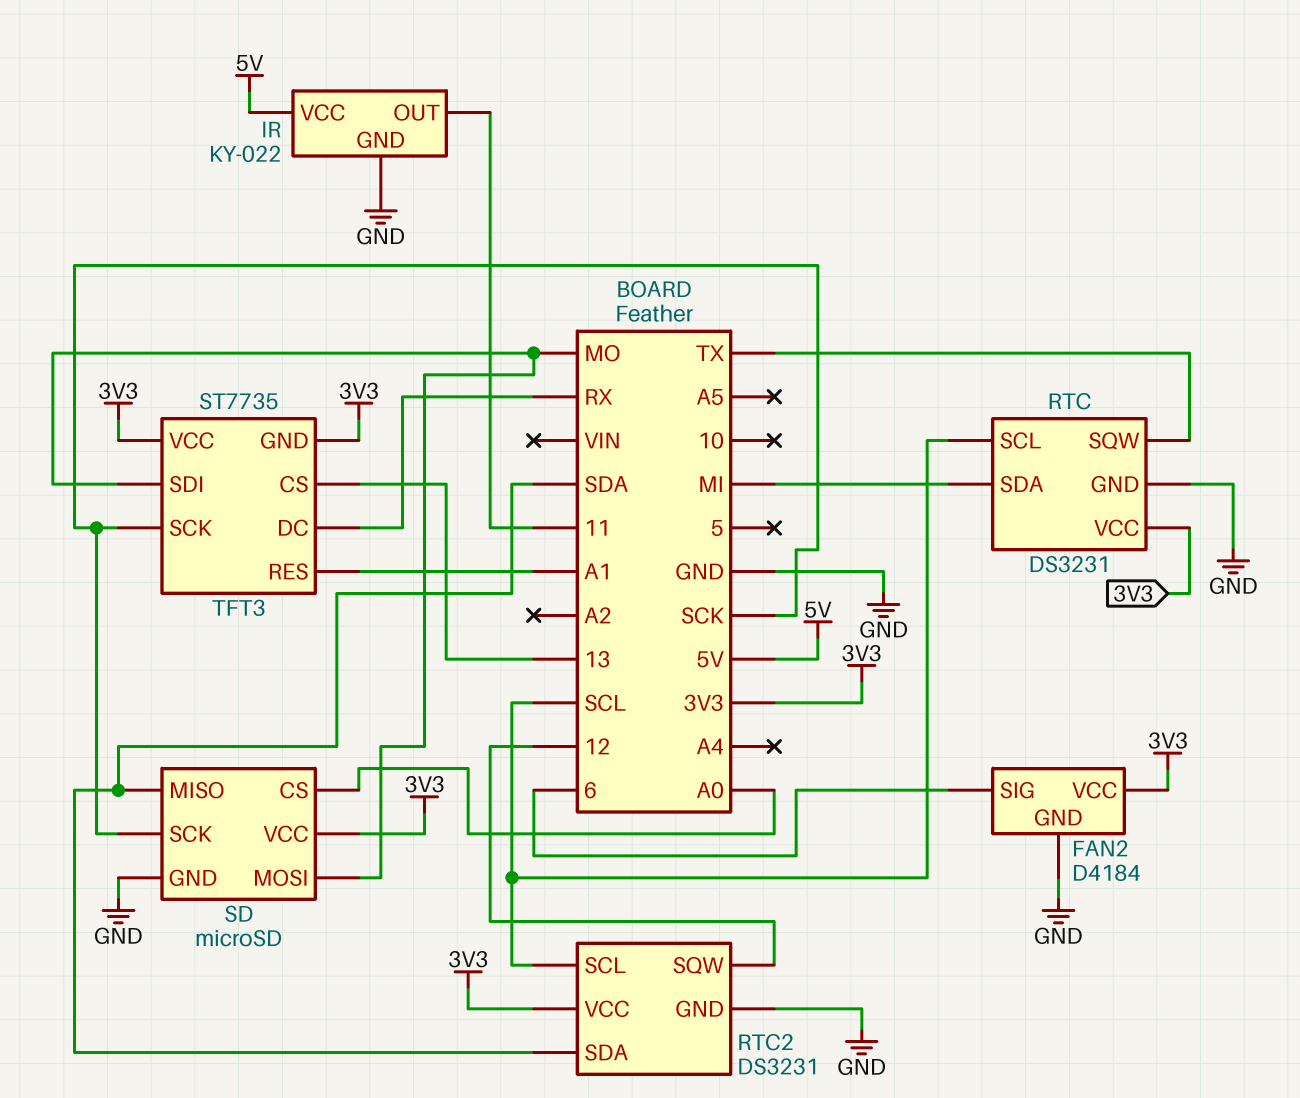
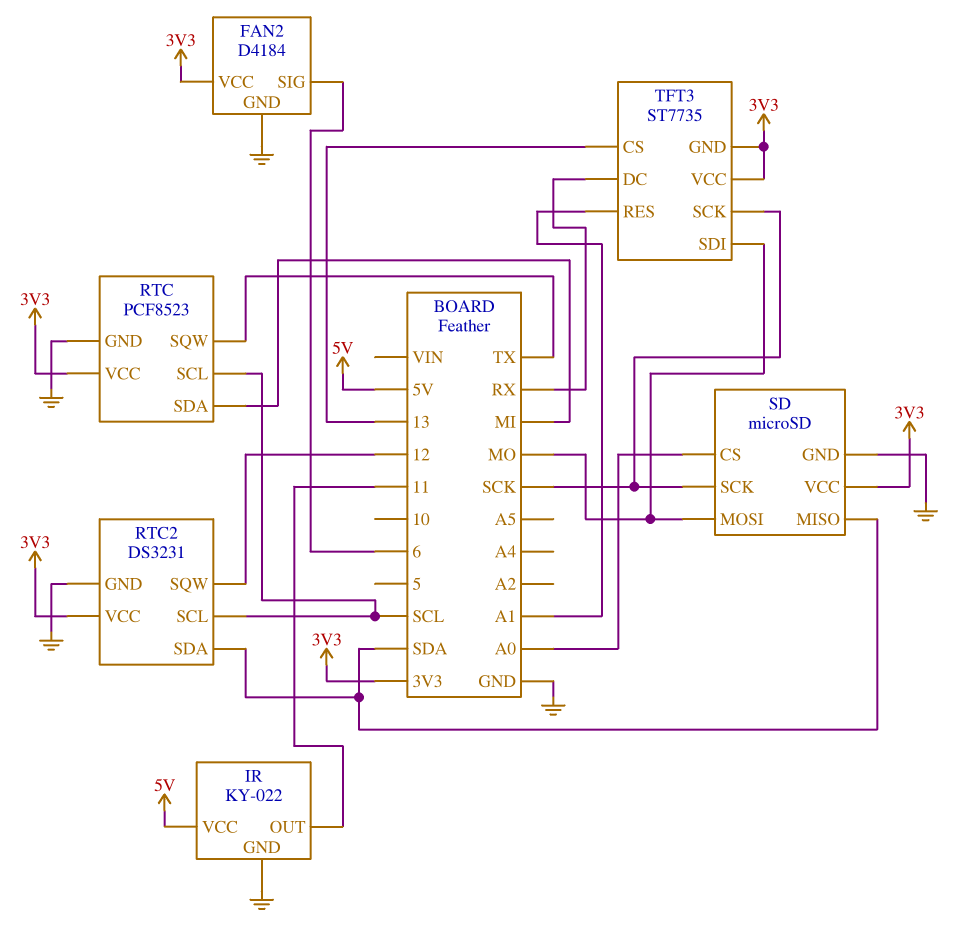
RTC: DS3231 -> PCF8523

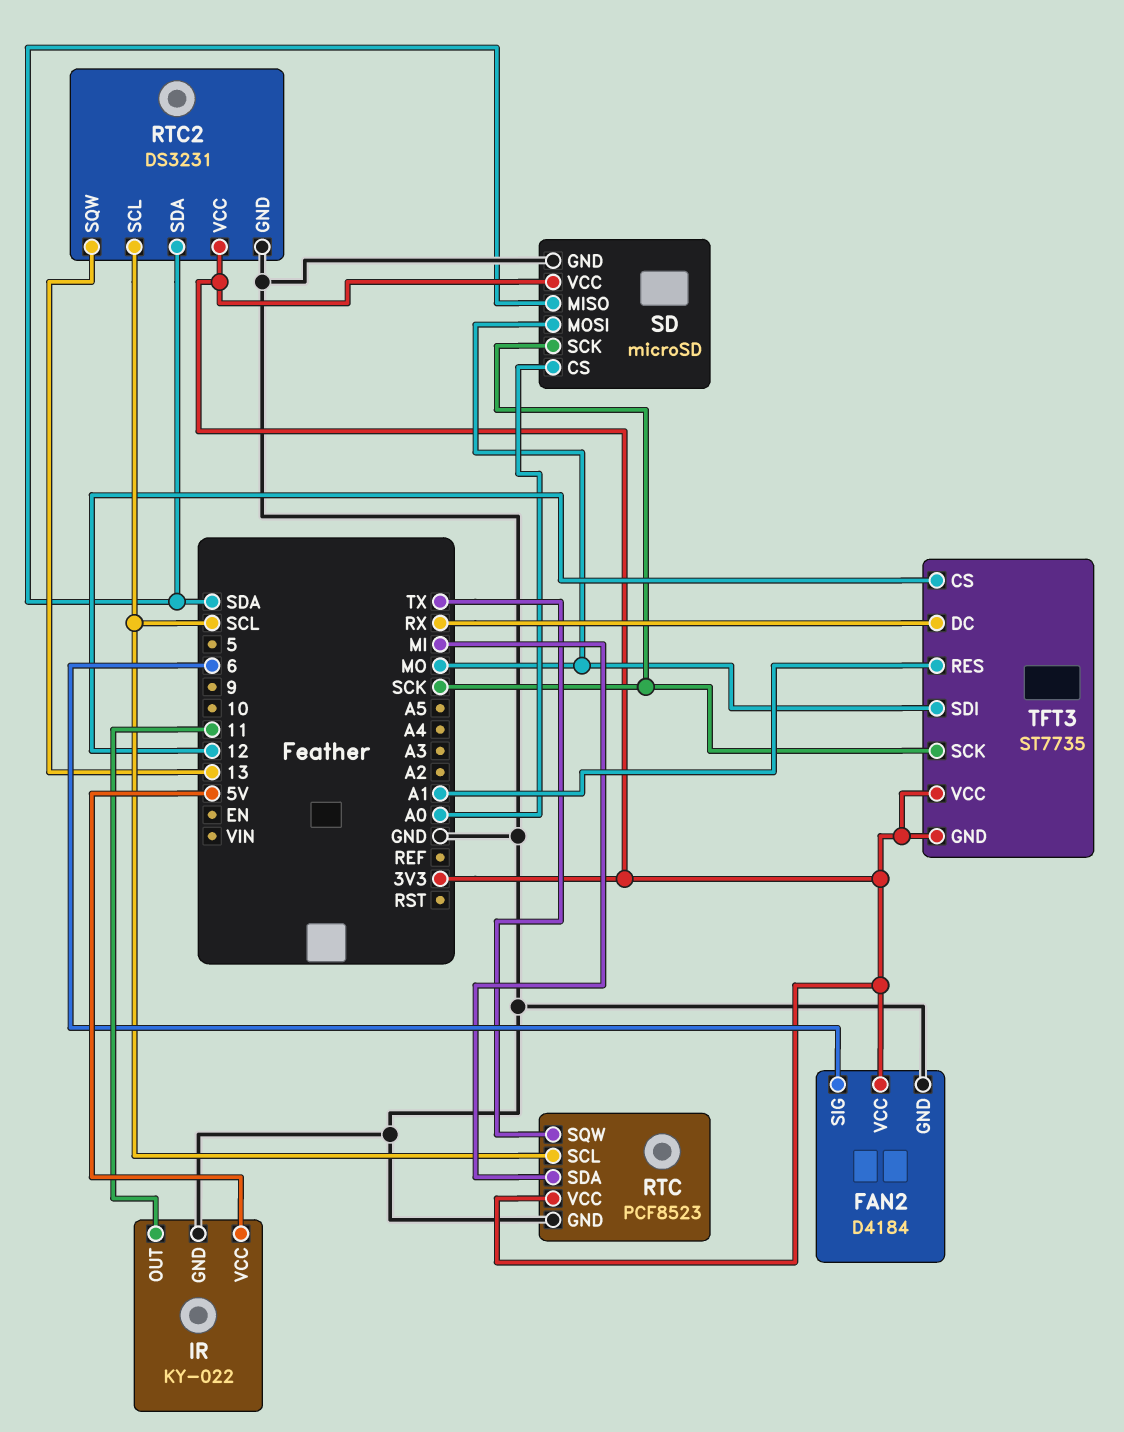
RTC2 pin SQW: 12 -> 13
TFT3 pin CS: 13 -> 12

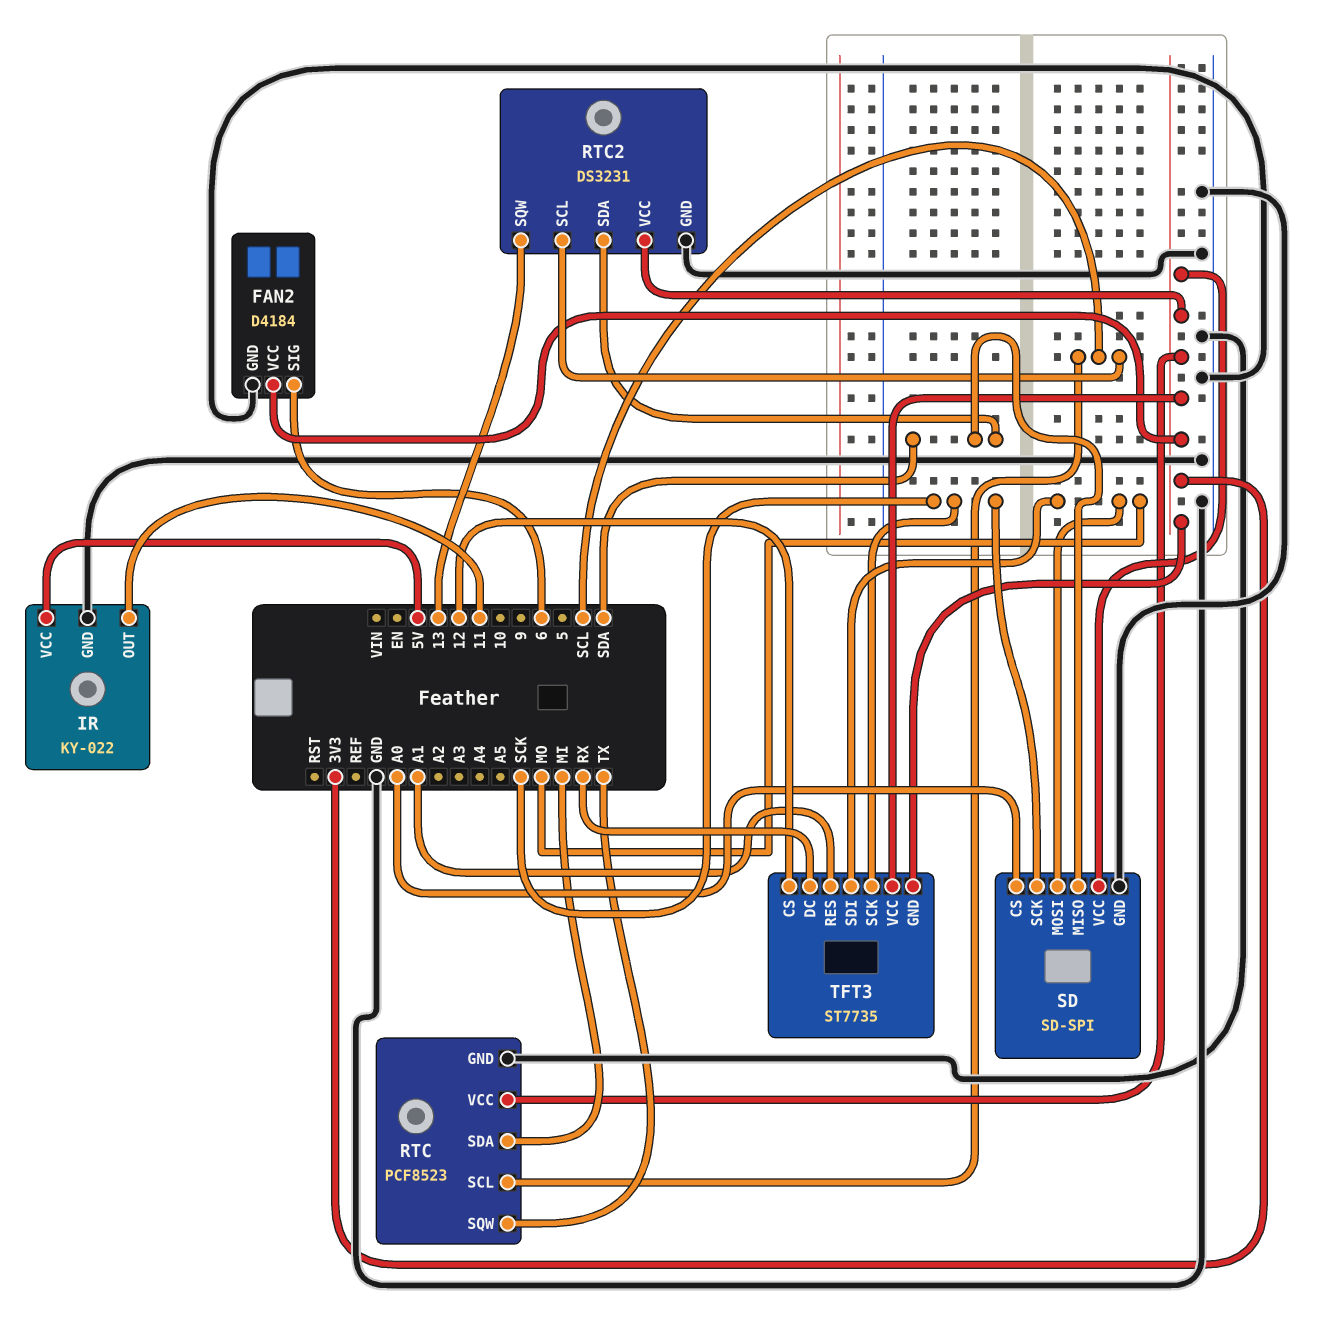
SD: microSD -> SD-SPI

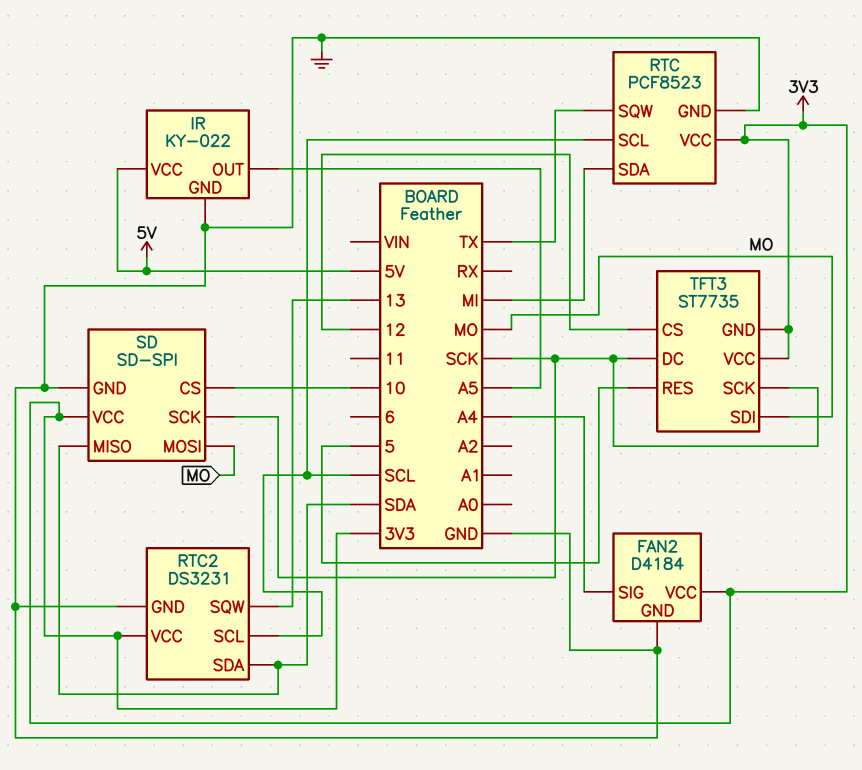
FAN2 pin SIG: 6 -> A4
IR pin OUT: 11 -> A5
SD pin CS: A0 -> 10
TFT3 pin DC: RX -> SCK
TFT3 pin RES: A1 -> 5

